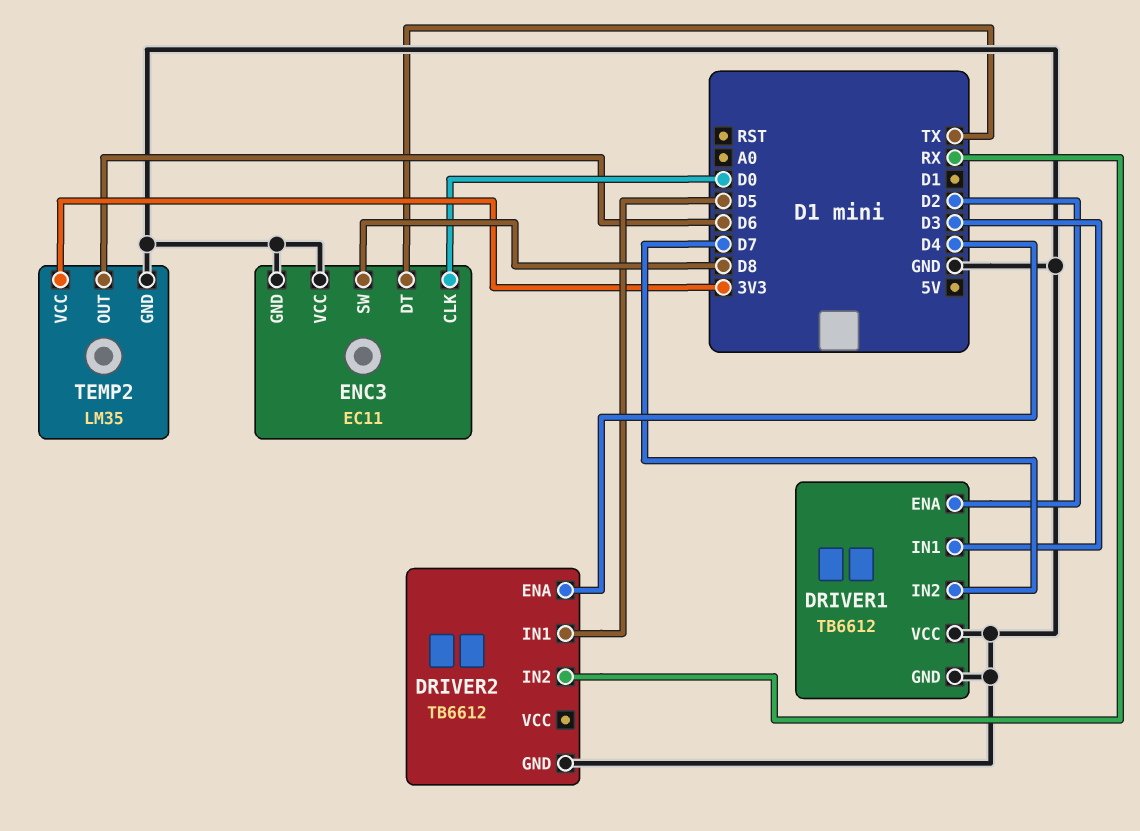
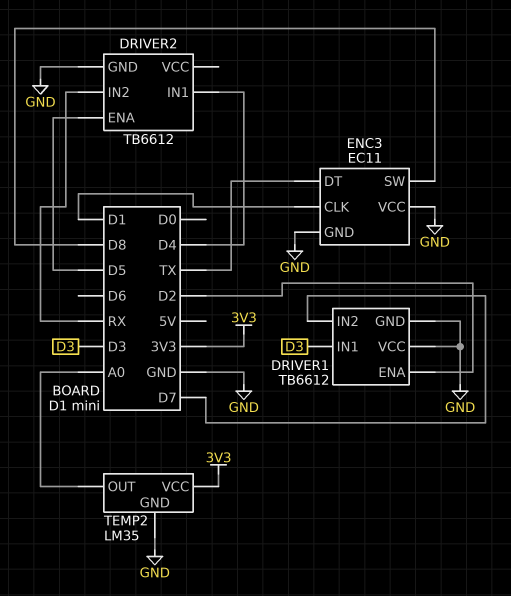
DRIVER2 pin ENA: D4 -> D5
DRIVER2 pin IN1: D5 -> D4
ENC3 pin CLK: D0 -> D1
TEMP2 pin OUT: D6 -> A0

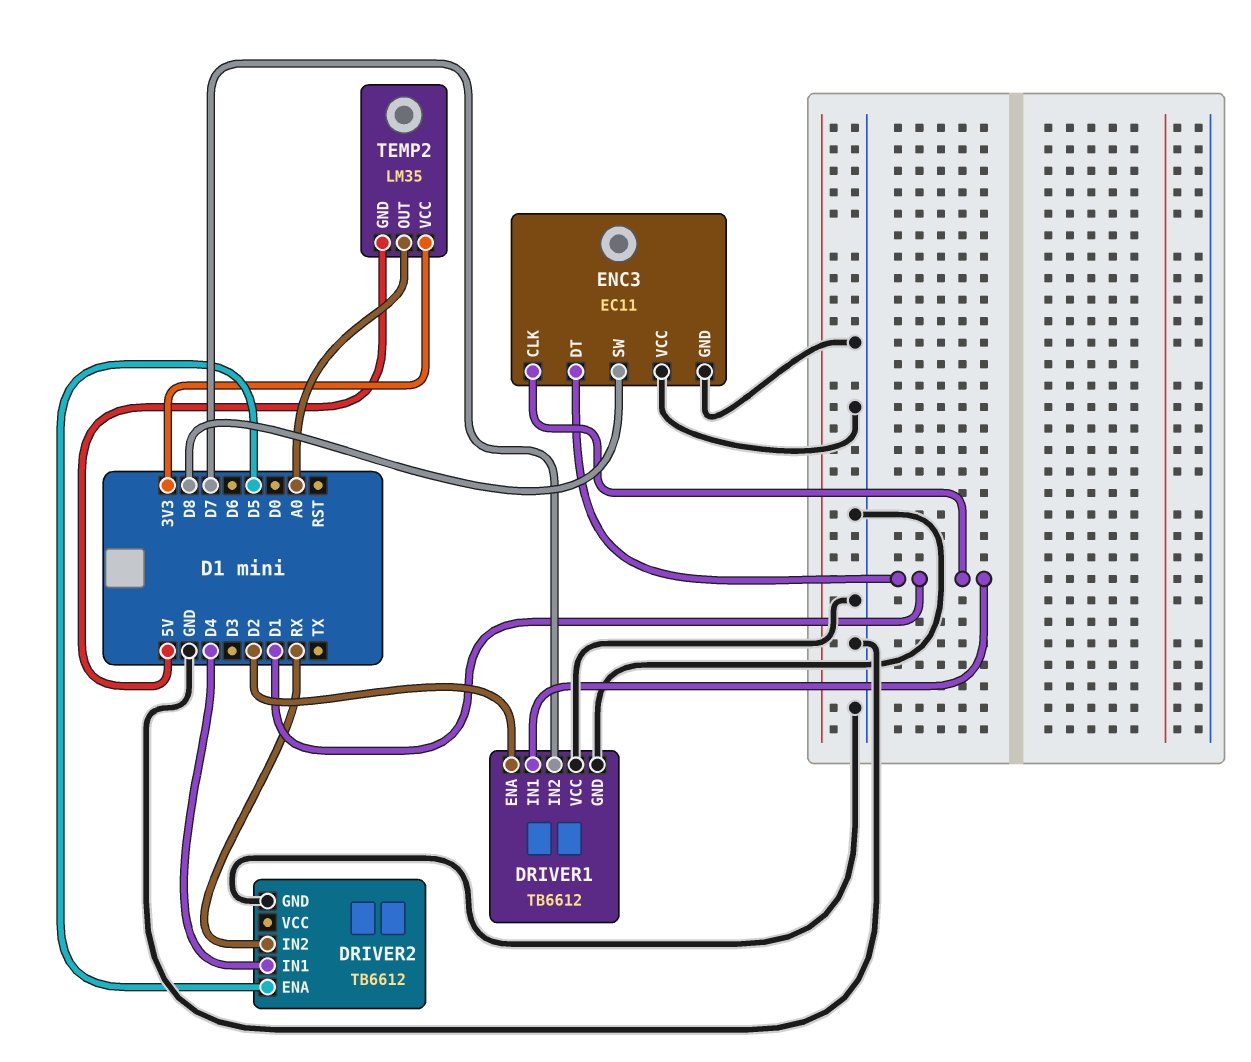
DRIVER1 pin IN1: D3 -> D1
ENC3 pin DT: TX -> D1
TEMP2 pin GND: GND -> 5V

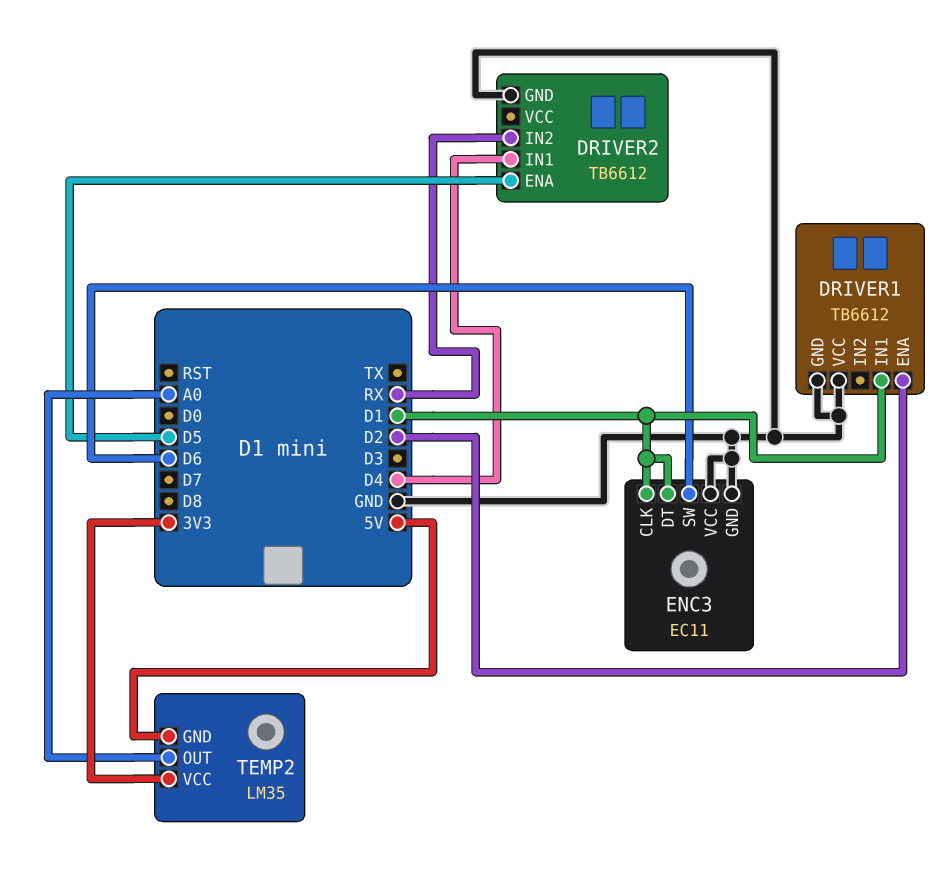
DRIVER1 pin IN2: D7 -> none
ENC3 pin SW: D8 -> D6

